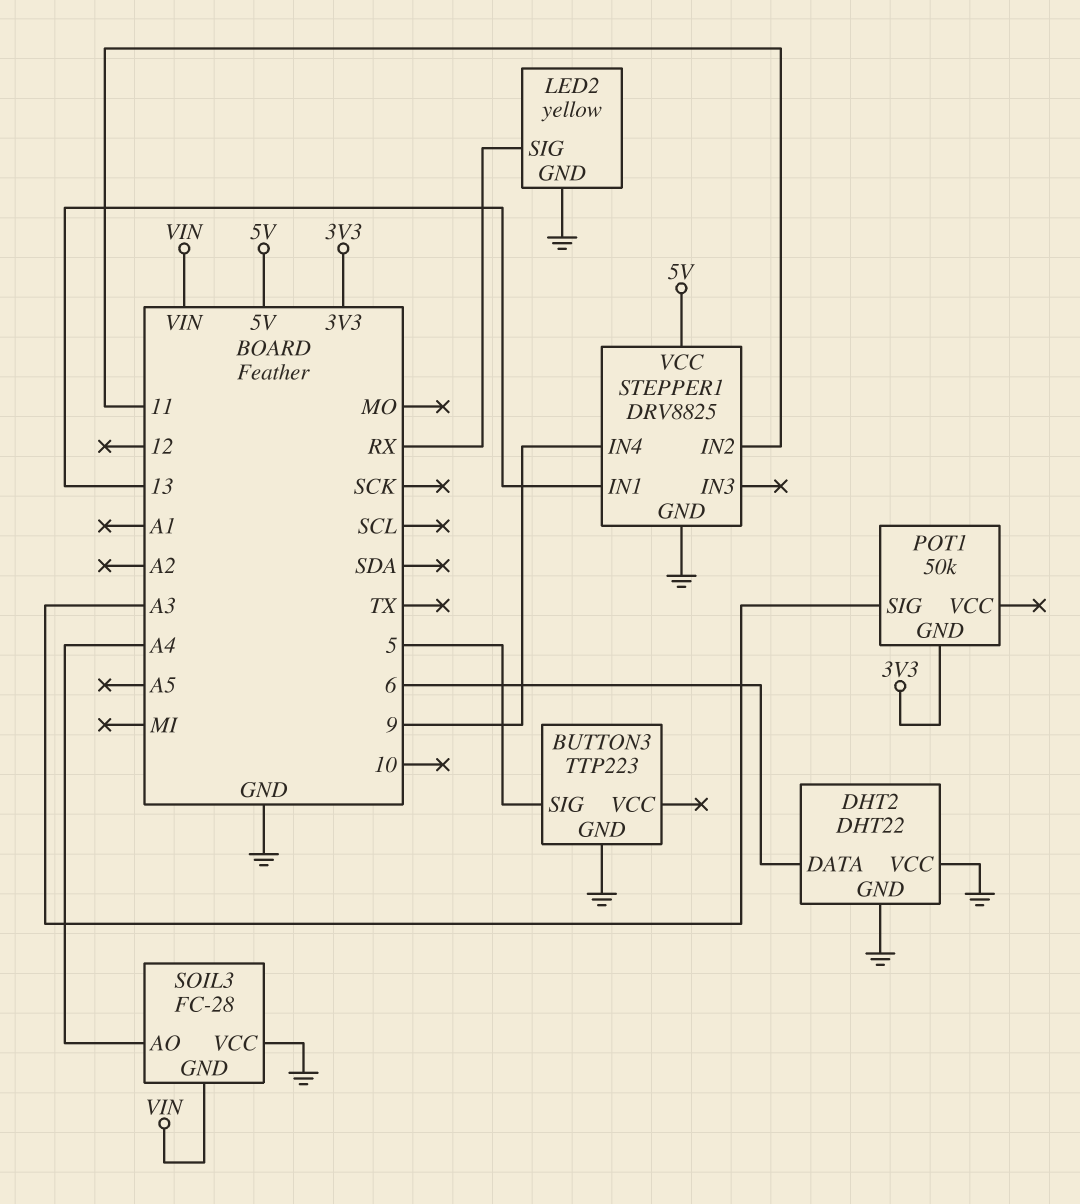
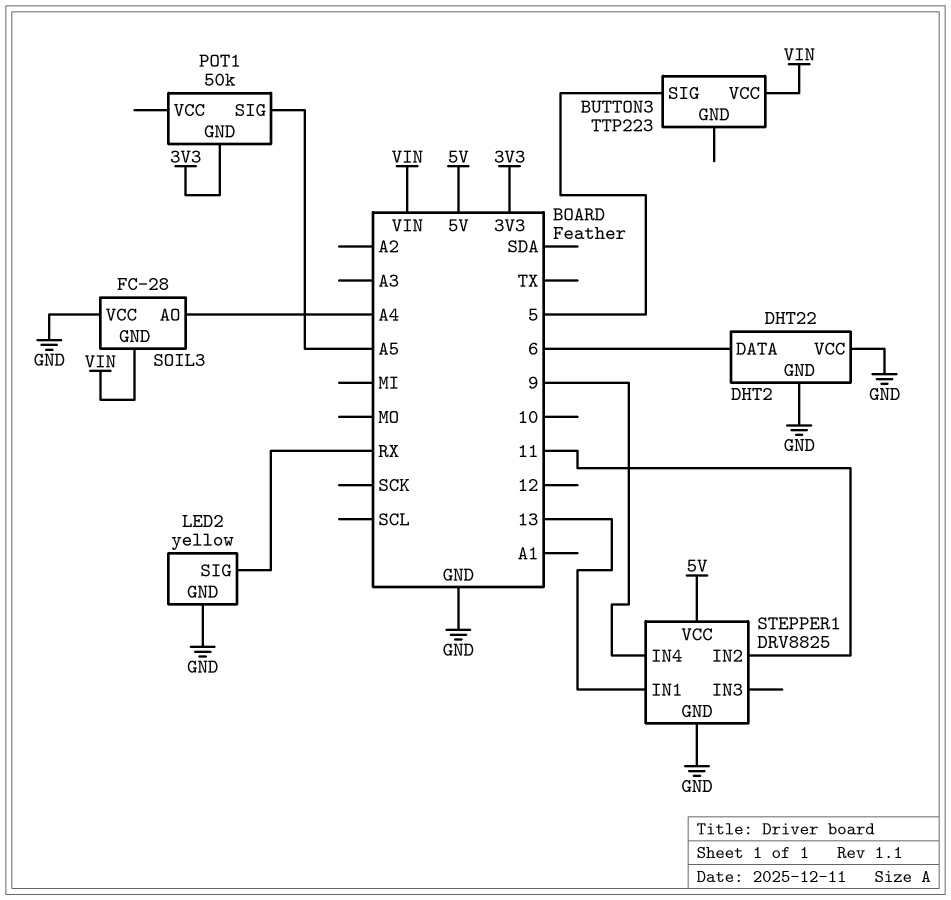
BUTTON3 pin GND: GND -> none
BUTTON3 pin VCC: none -> VIN
POT1 pin SIG: A3 -> A5

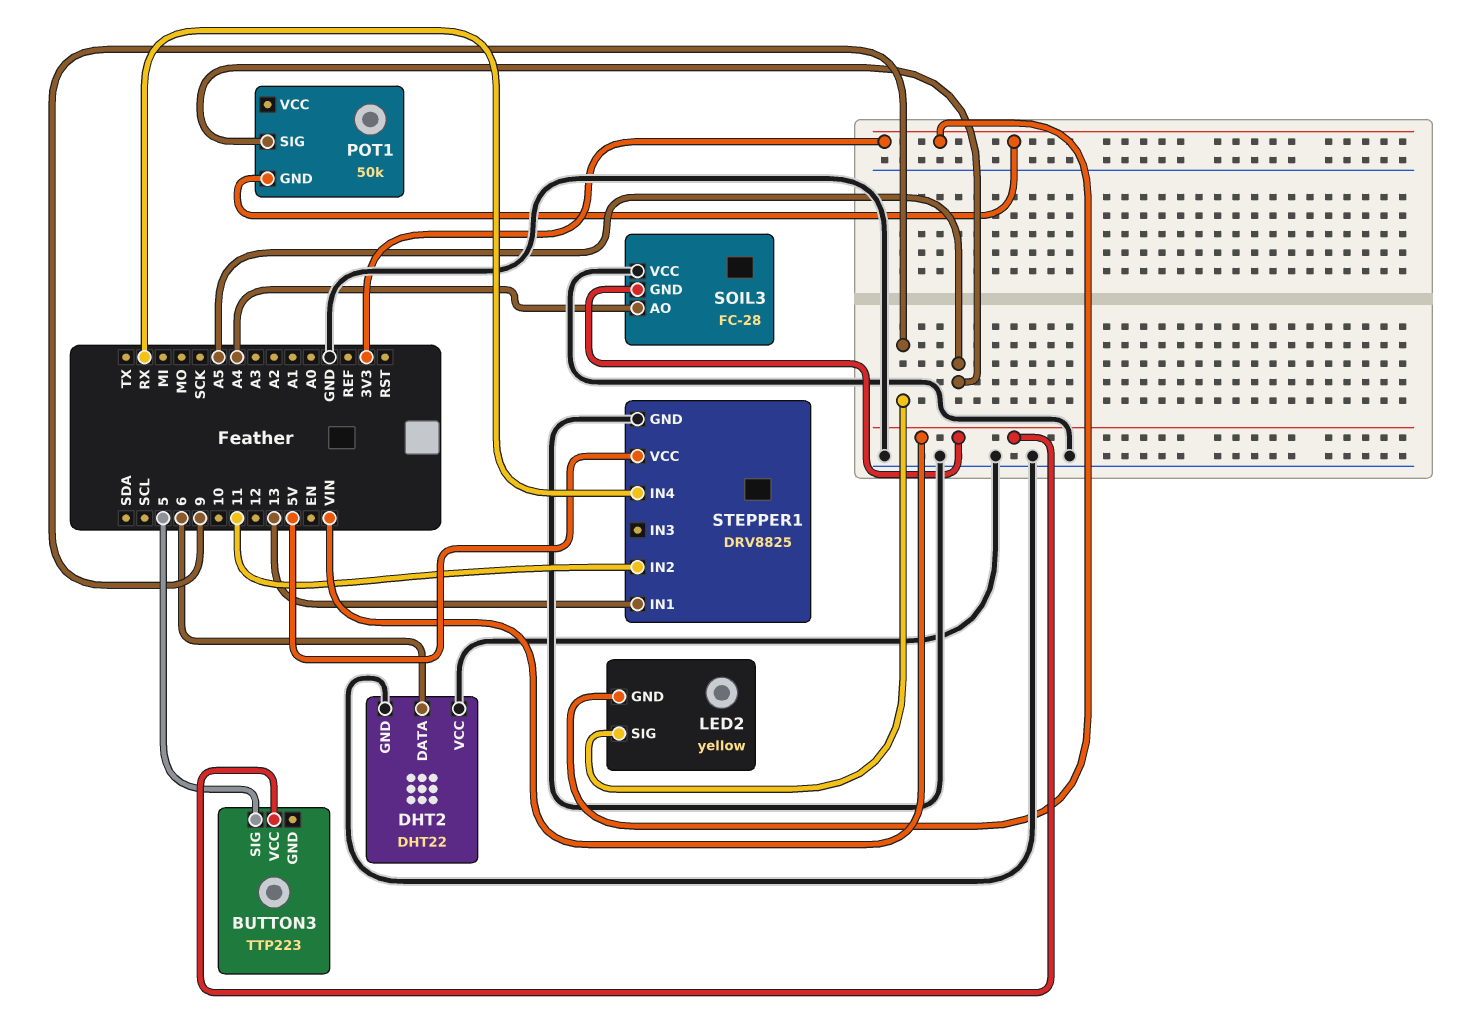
LED2 pin GND: GND -> 3V3
LED2 pin SIG: RX -> 9
STEPPER1 pin IN4: 9 -> RX

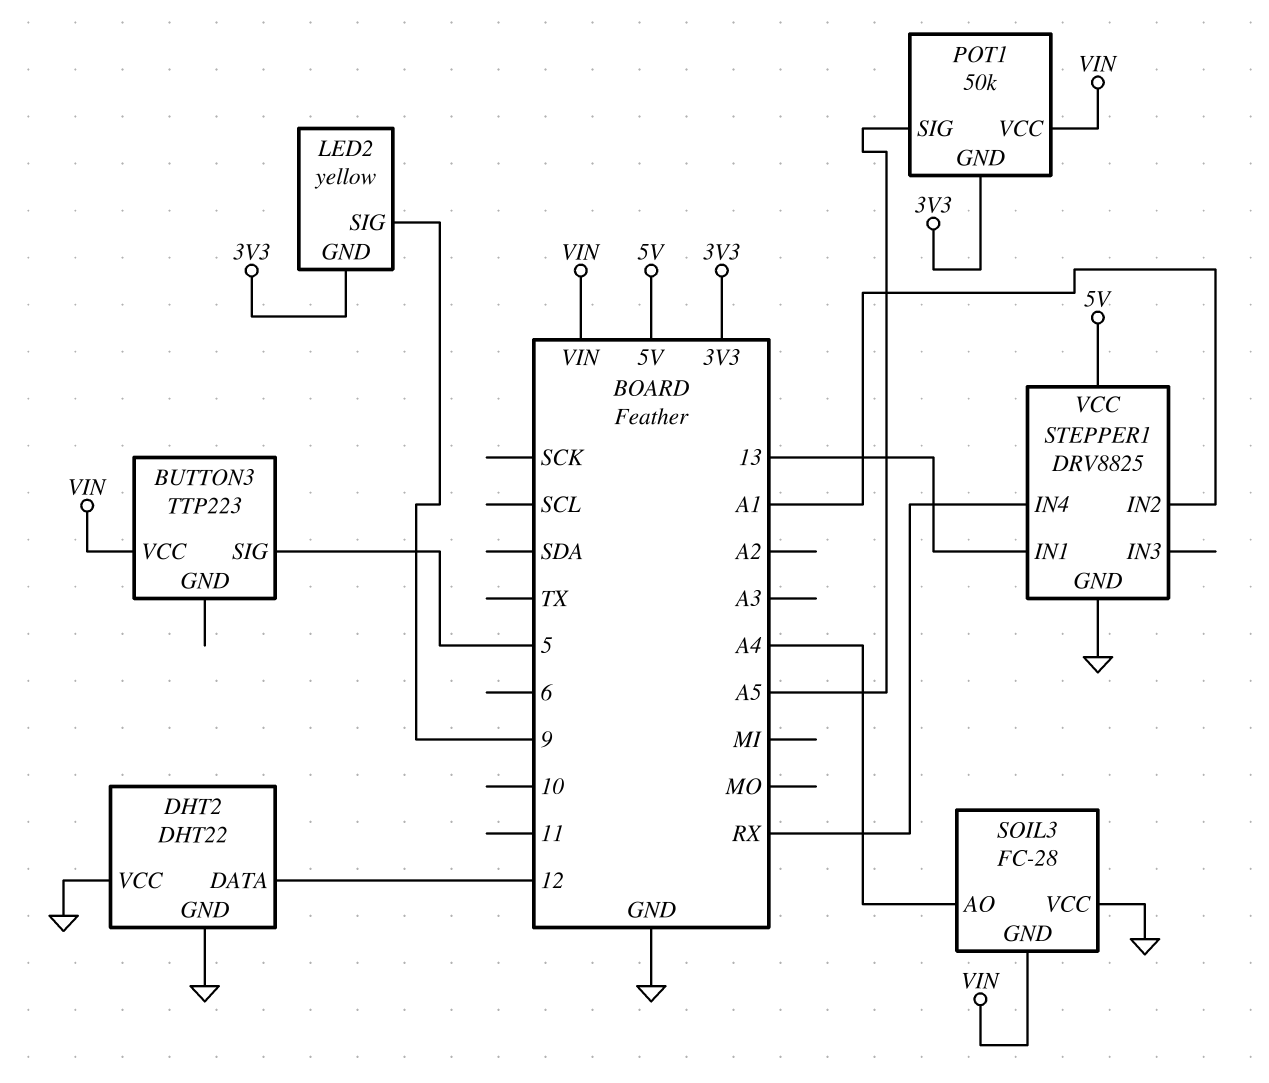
DHT2 pin DATA: 6 -> 12
POT1 pin VCC: none -> VIN
STEPPER1 pin IN2: 11 -> A1

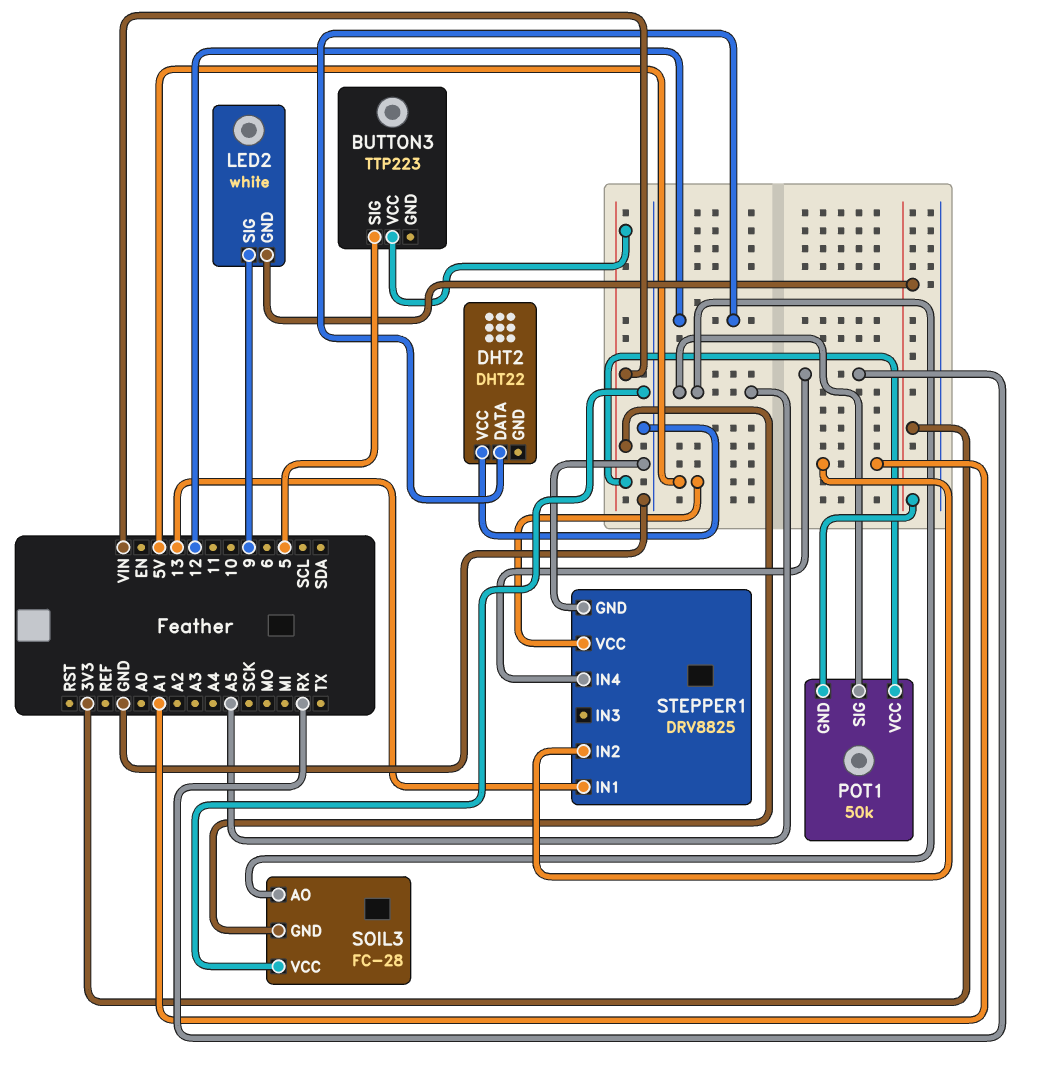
DHT2 pin GND: GND -> none
LED2: yellow -> white
SOIL3 pin AO: A4 -> A5

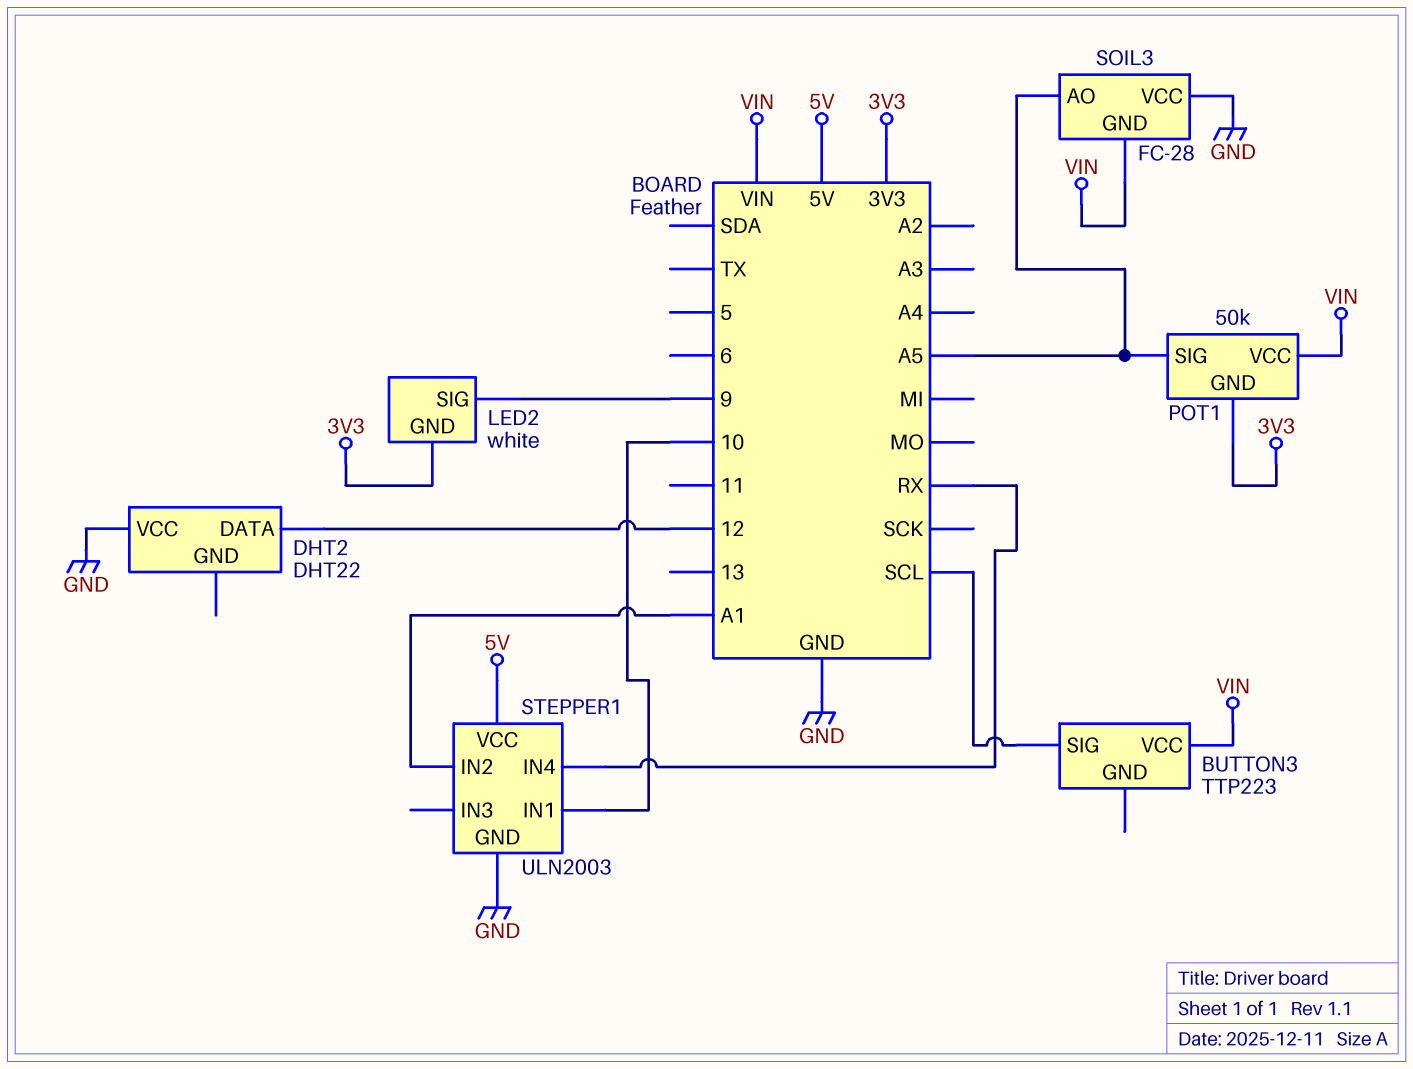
BUTTON3 pin SIG: 5 -> SCL
STEPPER1: DRV8825 -> ULN2003
STEPPER1 pin IN1: 13 -> 10

